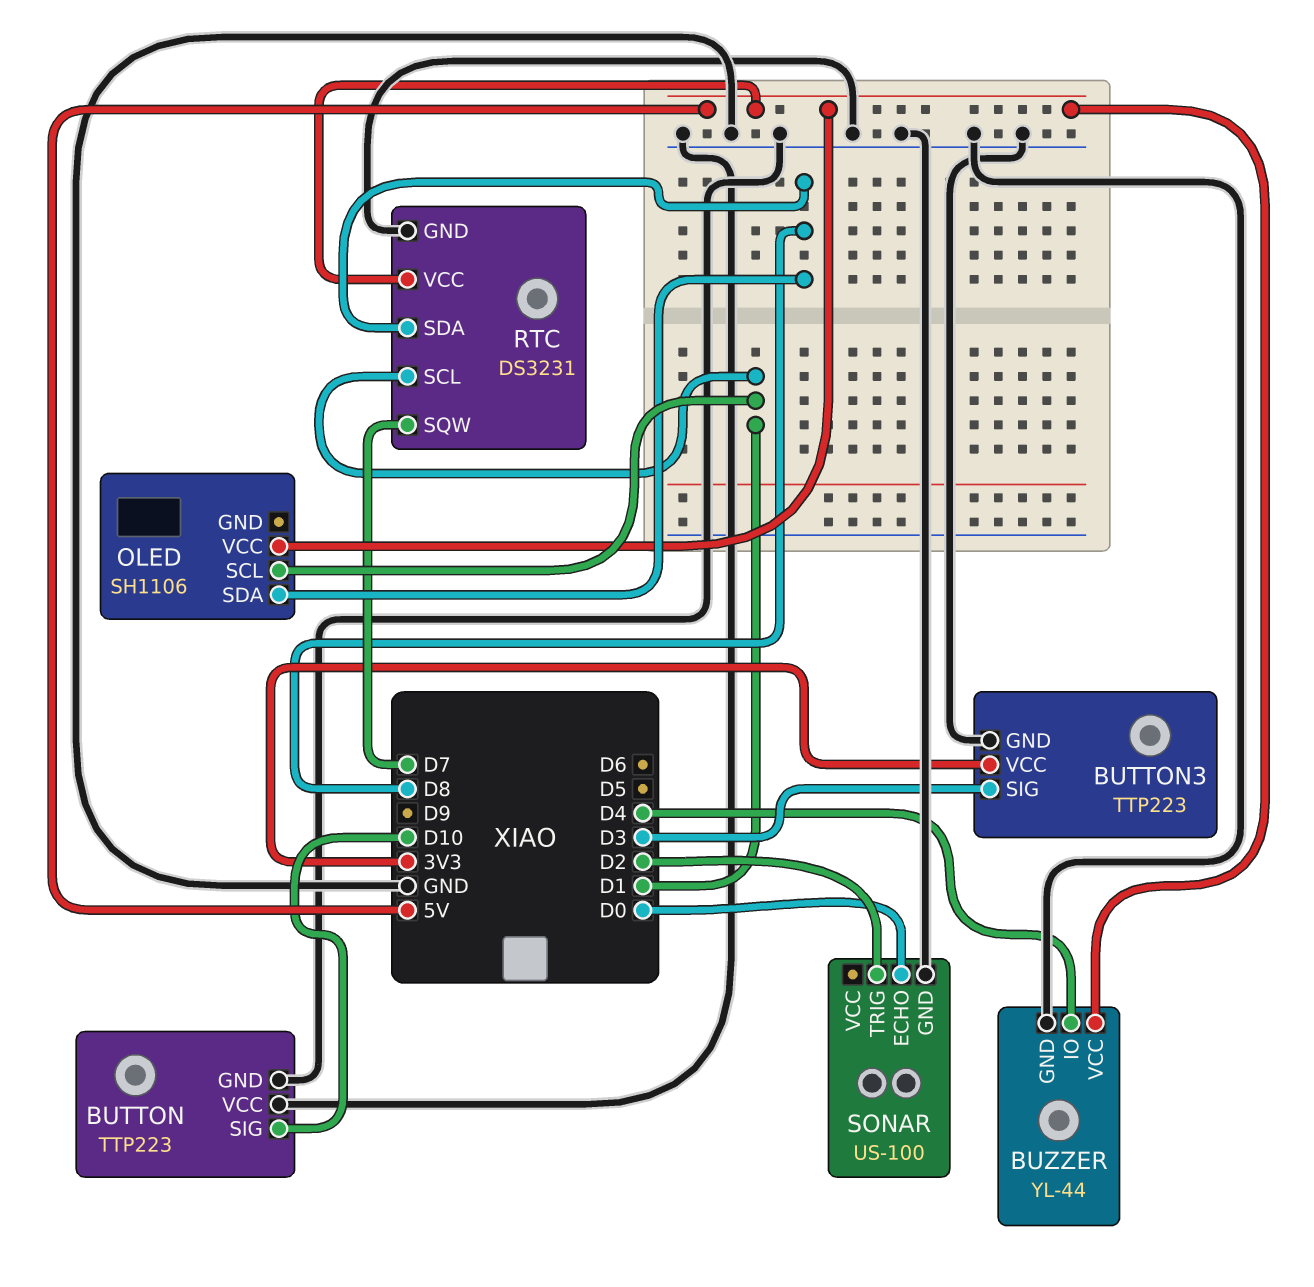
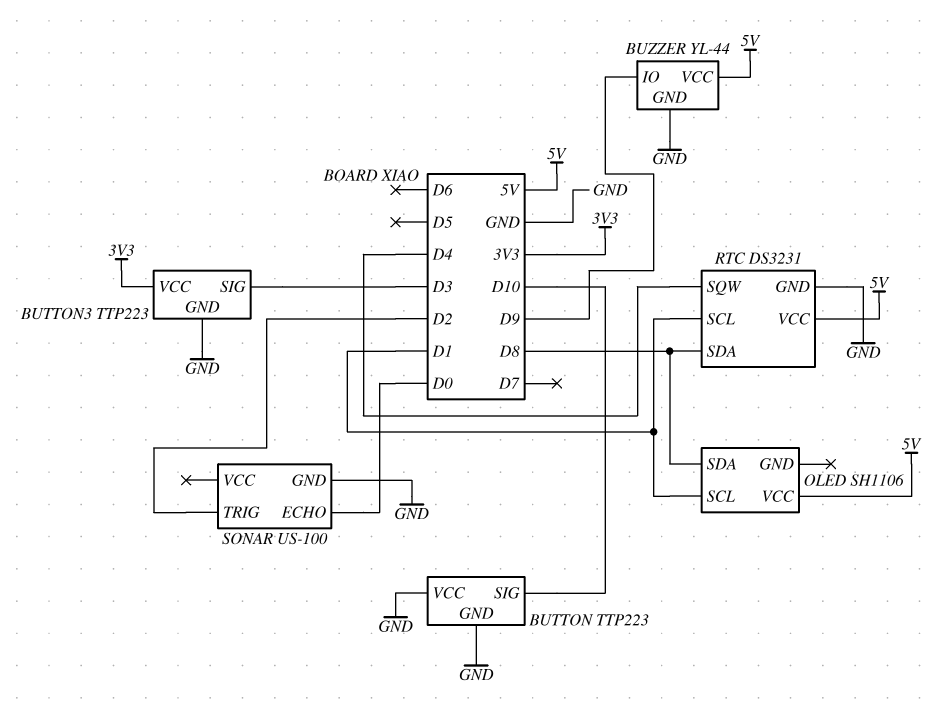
BUZZER pin IO: D4 -> D9
RTC pin SQW: D7 -> D4

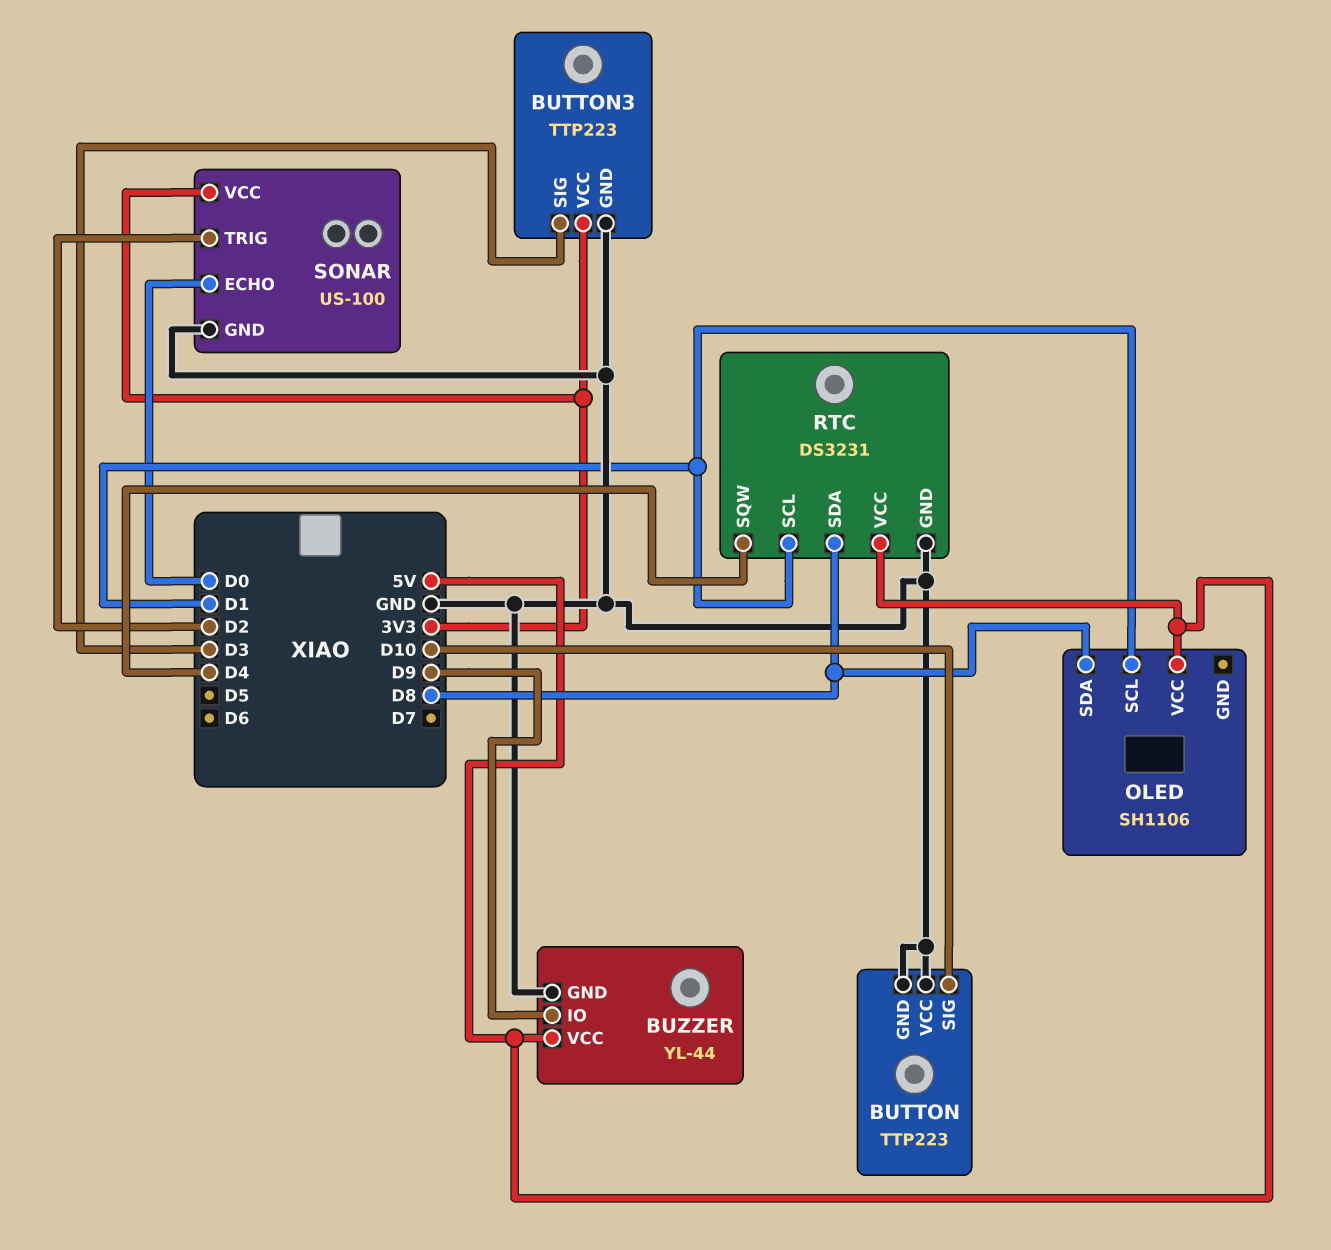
SONAR pin VCC: none -> 3V3

